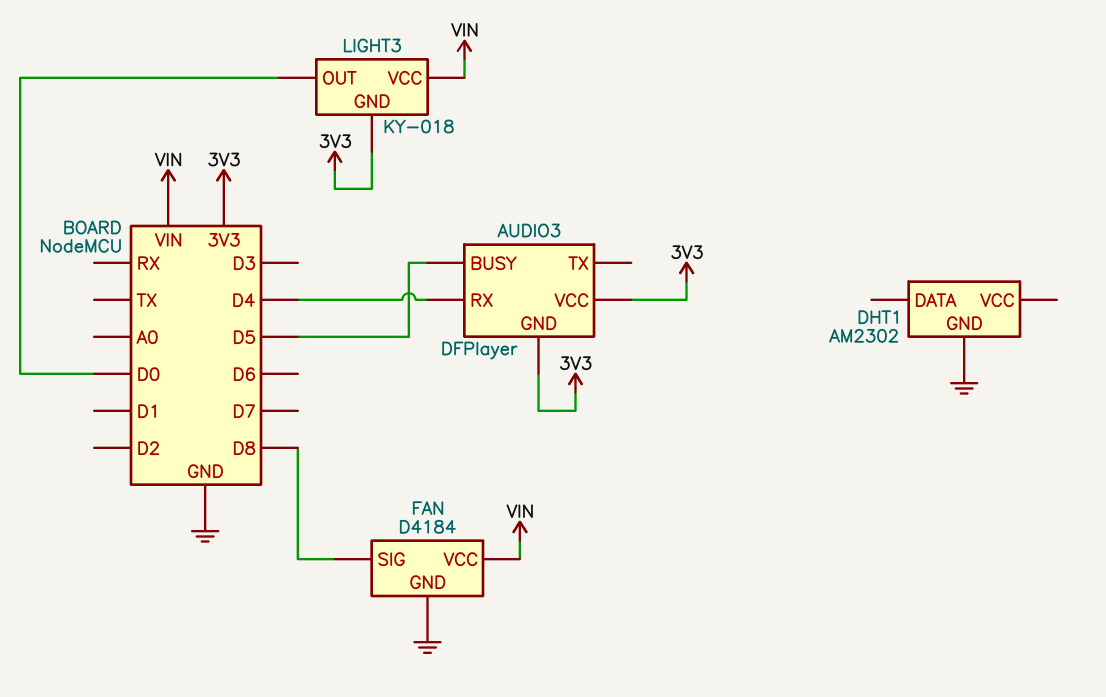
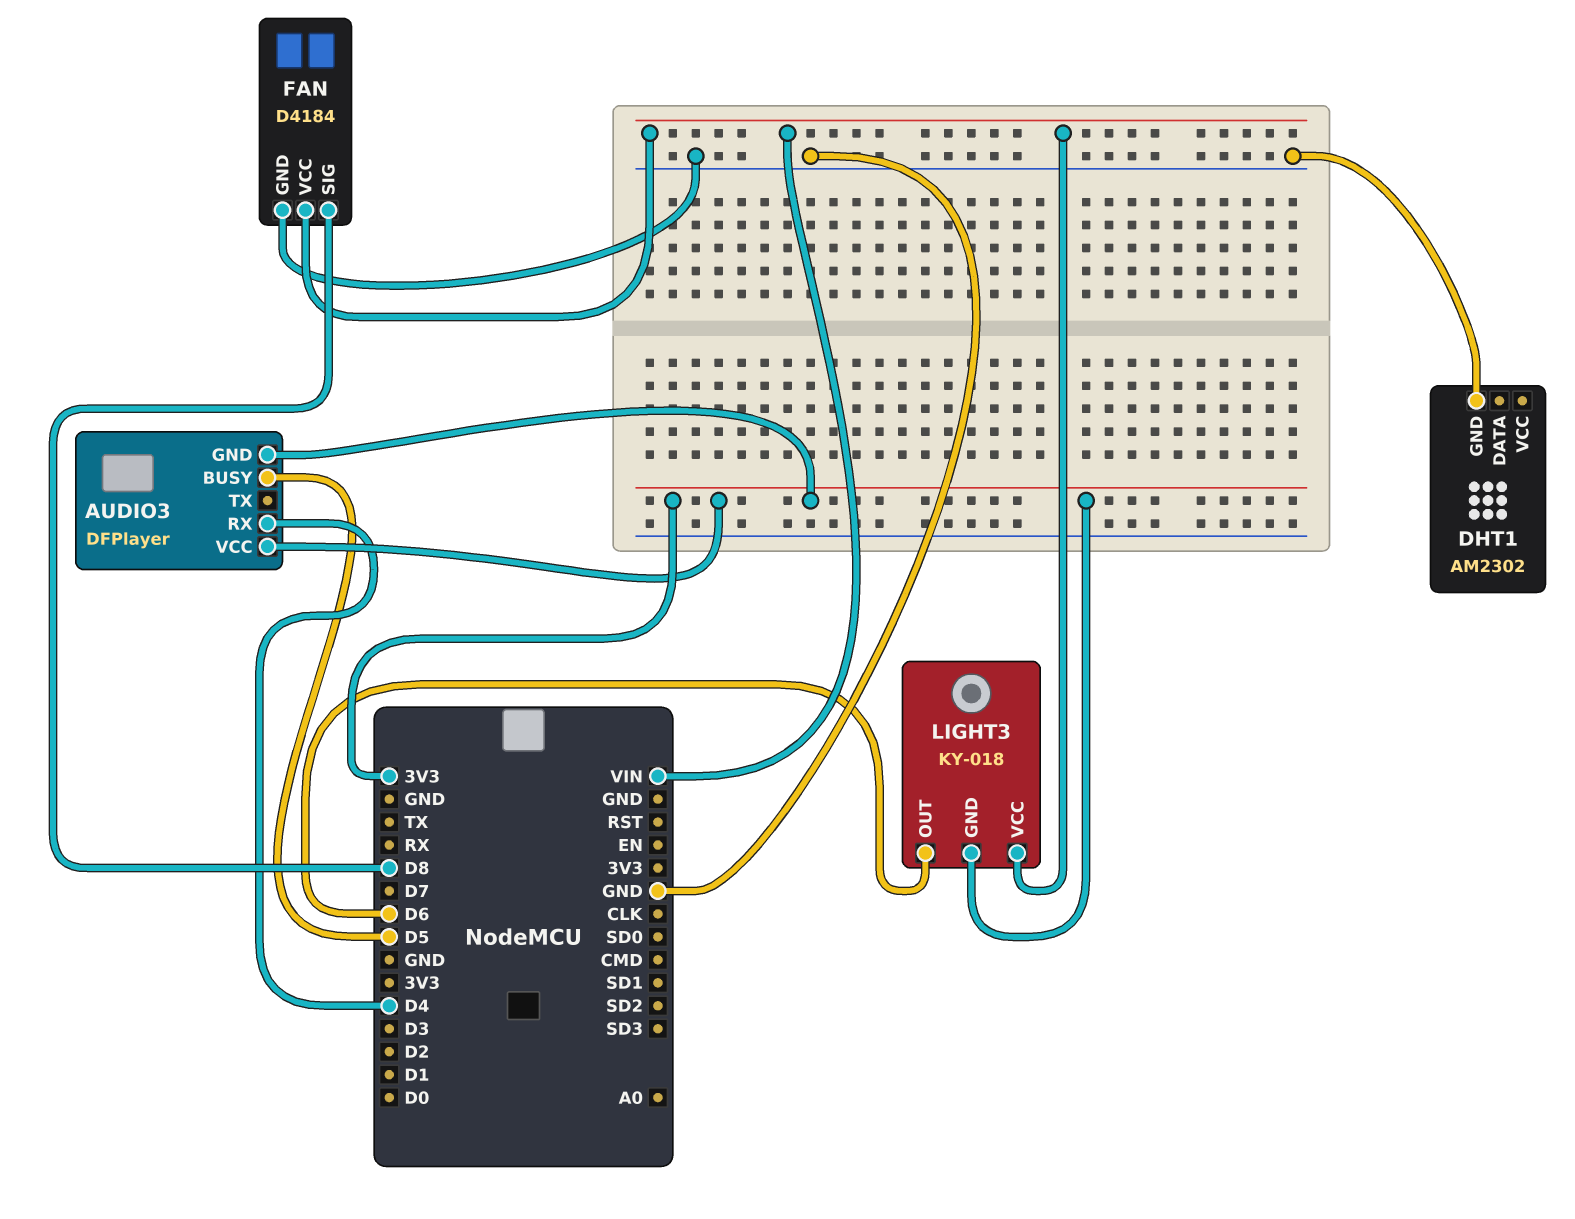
LIGHT3 pin OUT: D0 -> D6

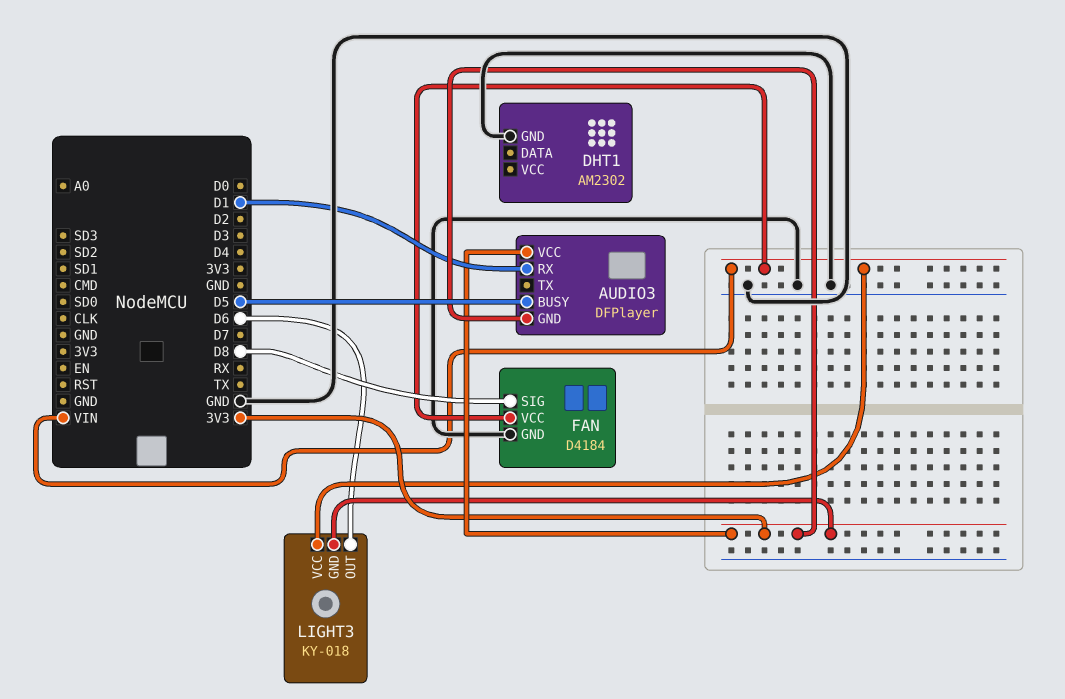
AUDIO3 pin RX: D4 -> D1

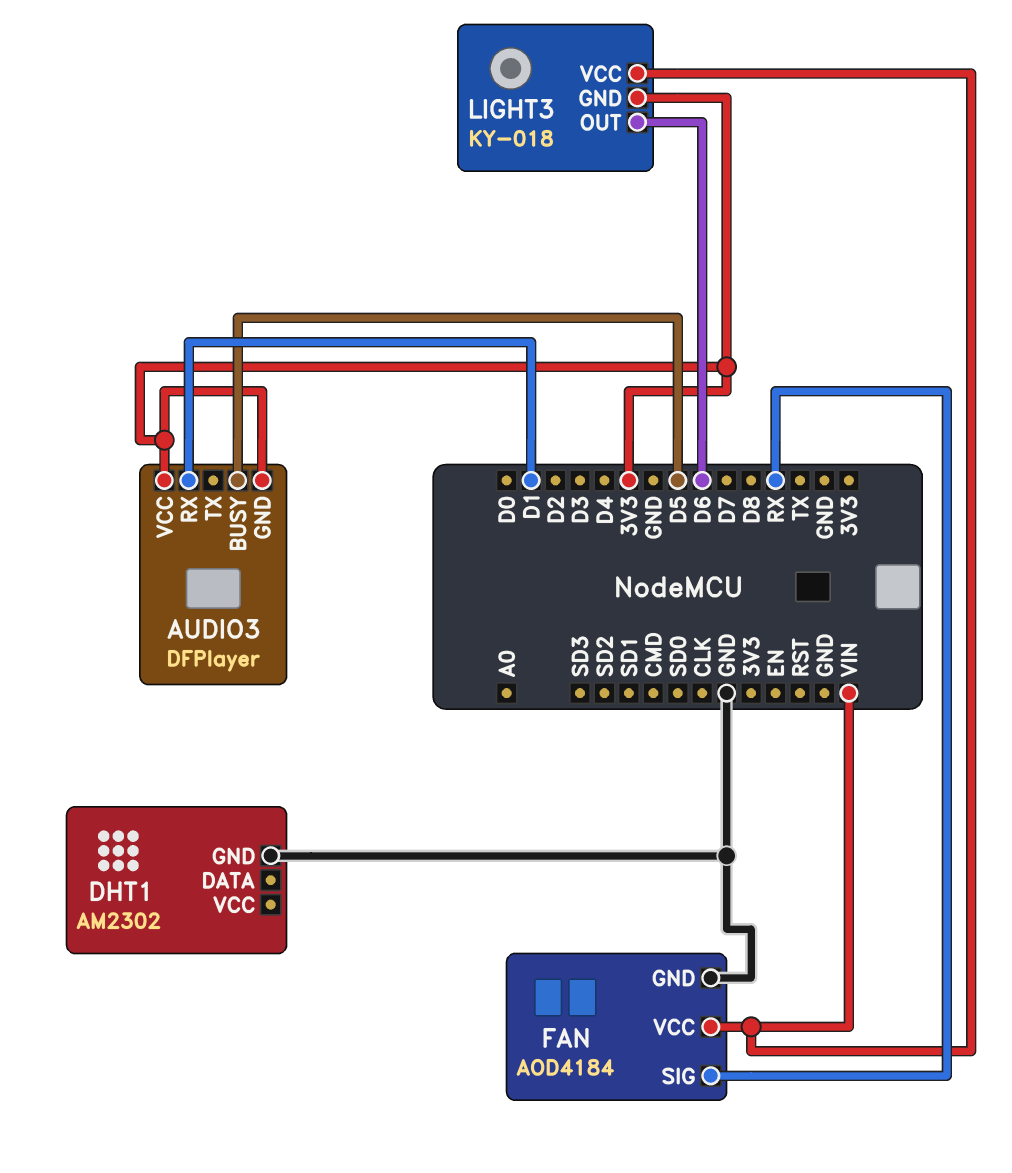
FAN: D4184 -> AOD4184
FAN pin SIG: D8 -> RX

